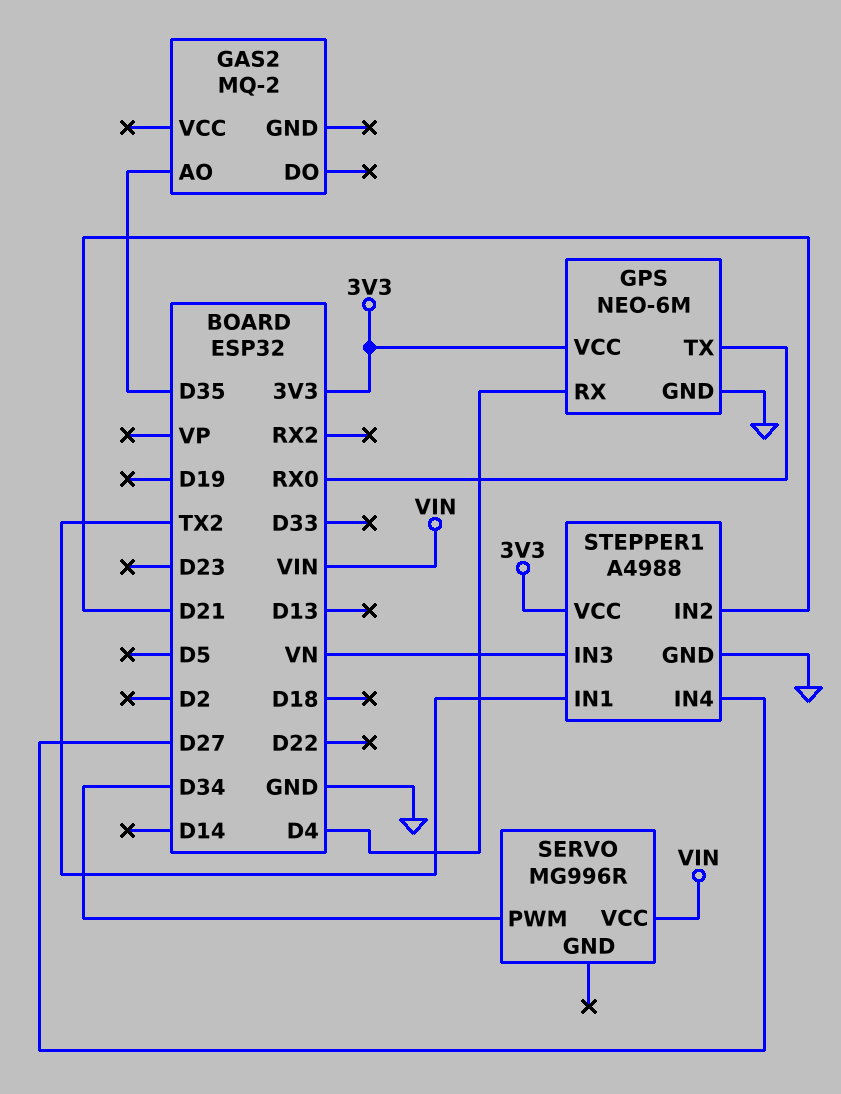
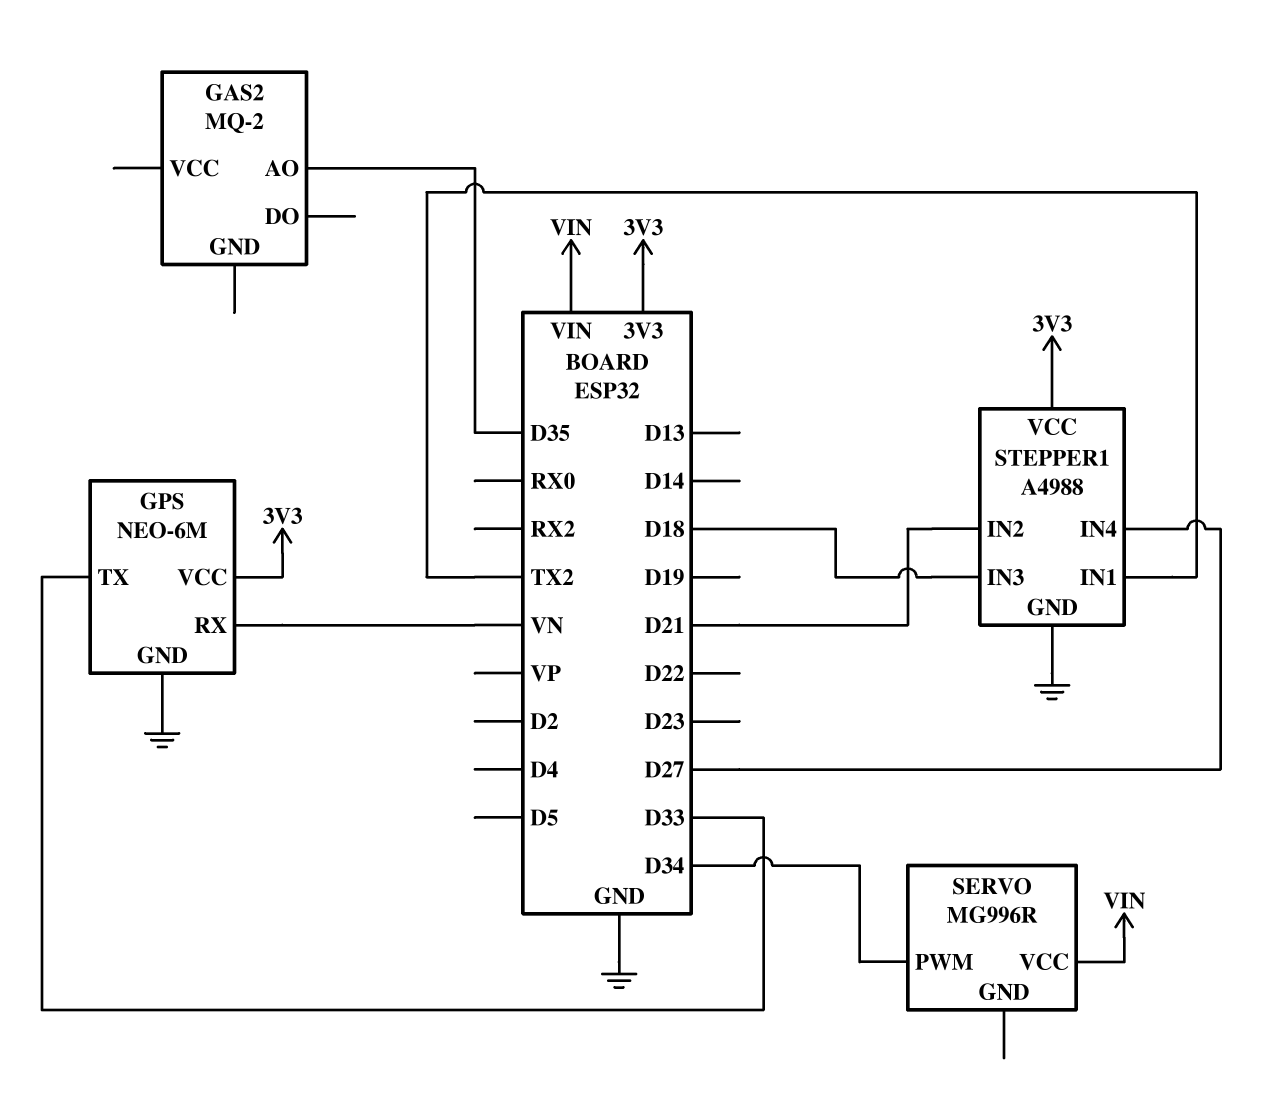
GPS pin RX: D4 -> VN
GPS pin TX: RX0 -> D33
STEPPER1 pin IN3: VN -> D18

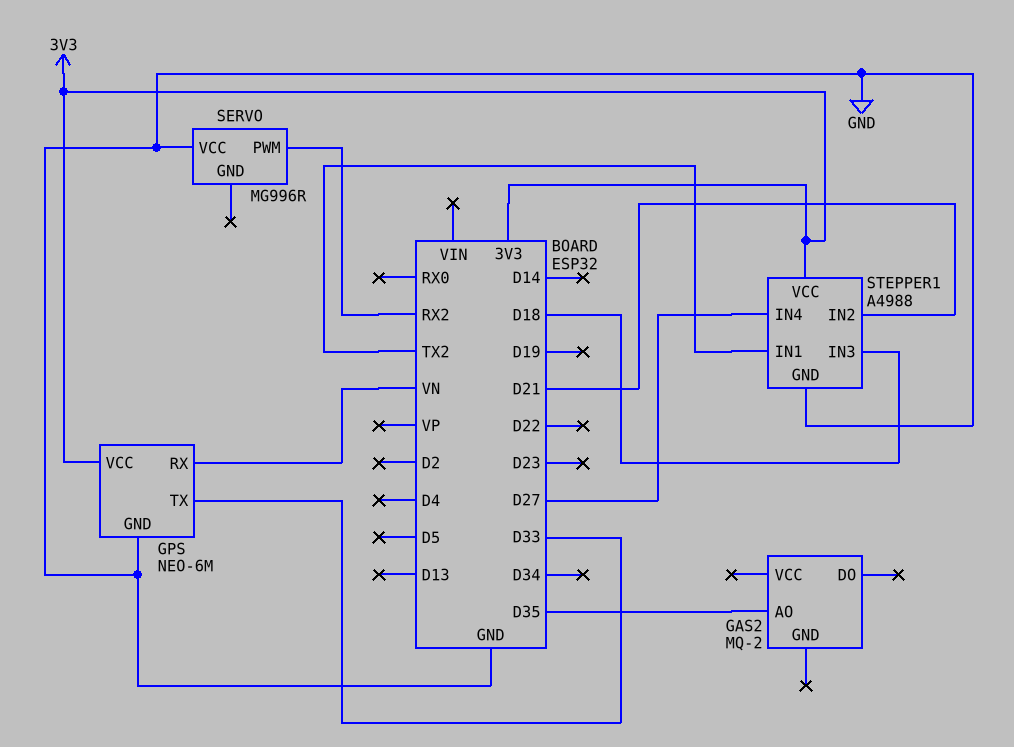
SERVO pin PWM: D34 -> RX2
SERVO pin VCC: VIN -> GND

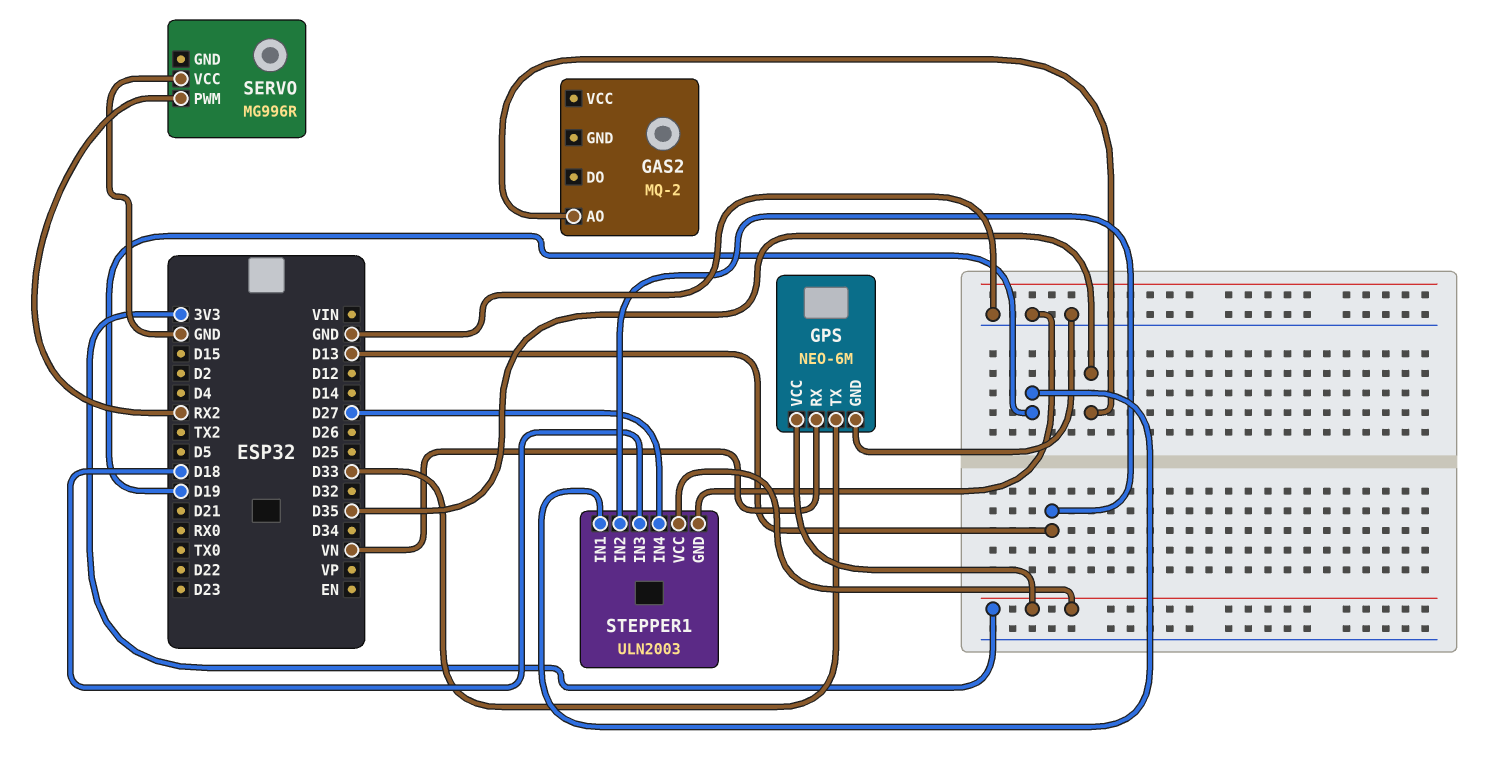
STEPPER1: A4988 -> ULN2003
STEPPER1 pin IN1: TX2 -> D19
STEPPER1 pin IN2: D21 -> D13

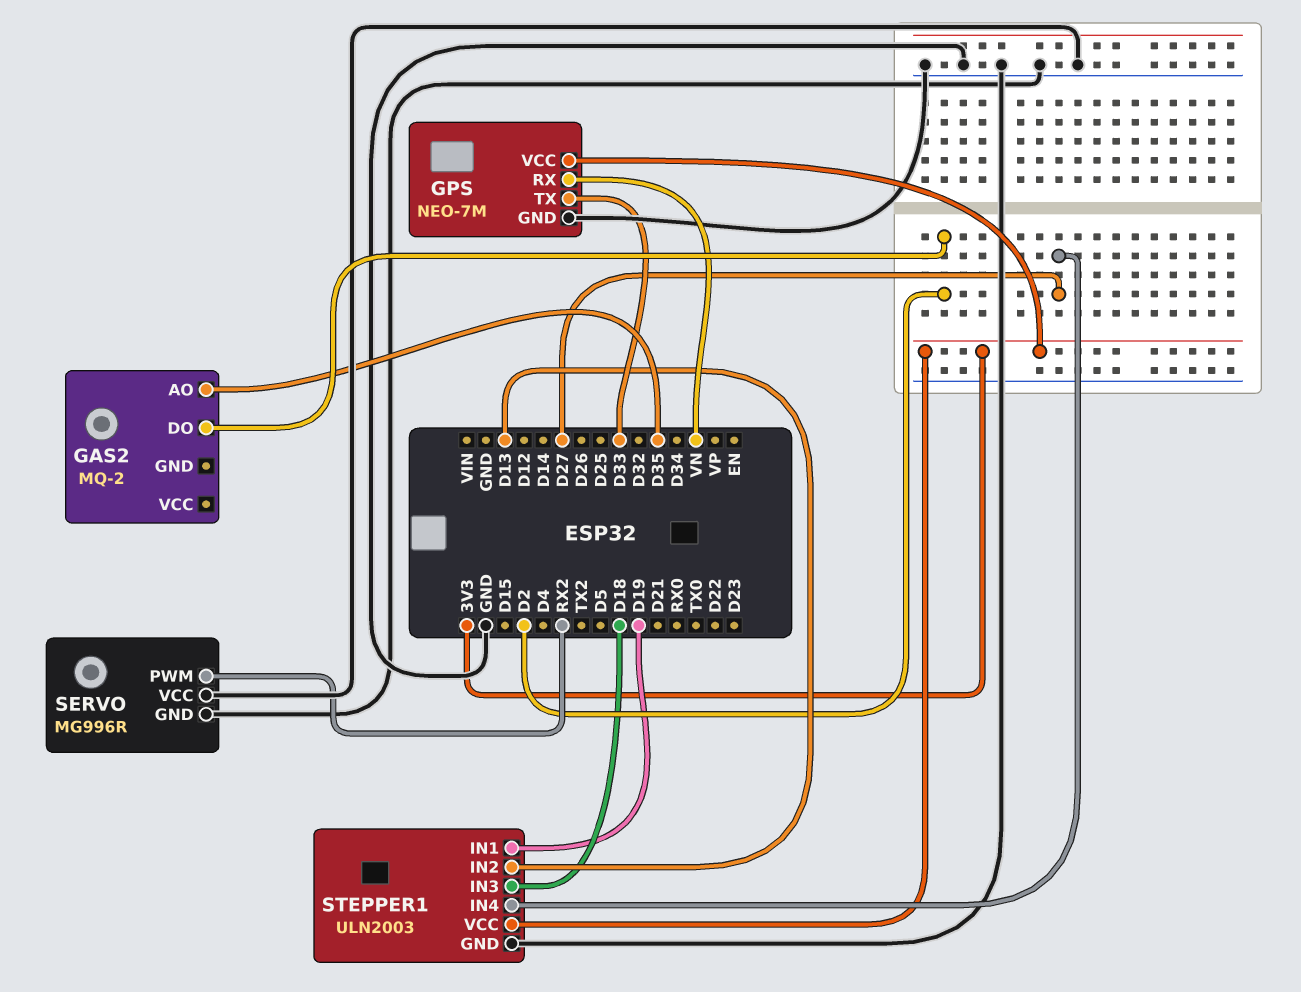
GAS2 pin DO: none -> D2
GPS: NEO-6M -> NEO-7M
SERVO pin GND: none -> GND

